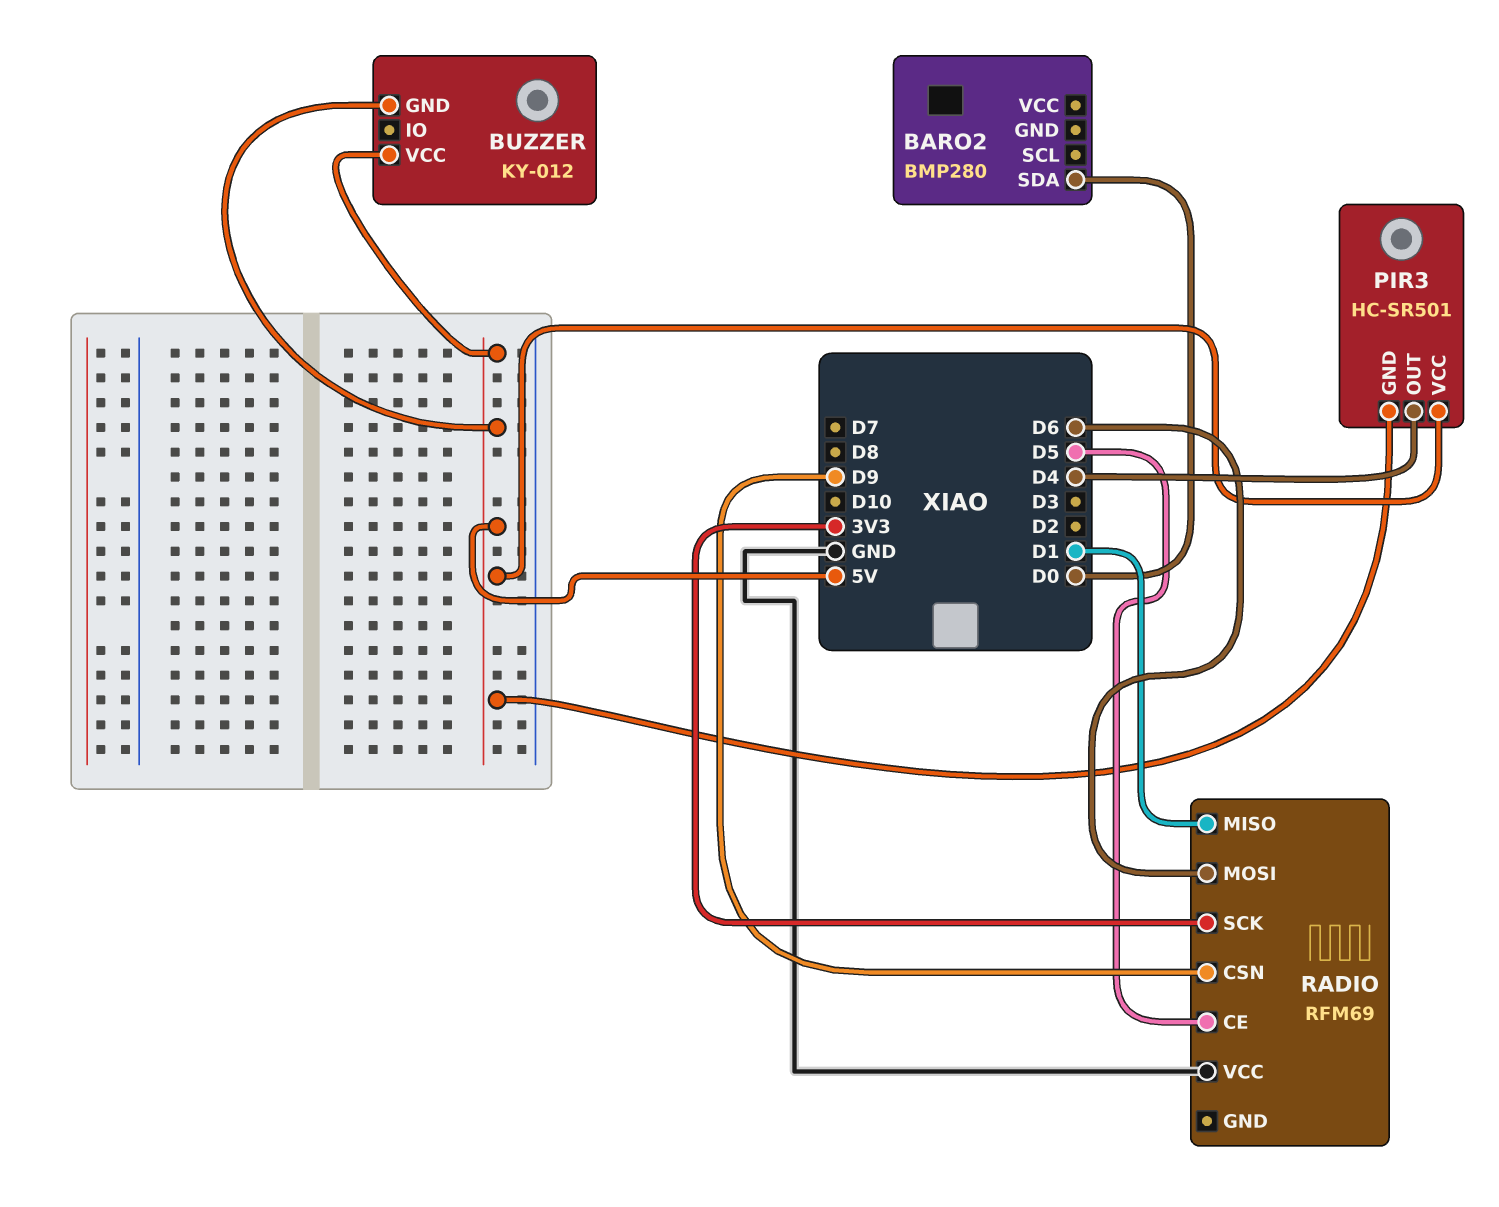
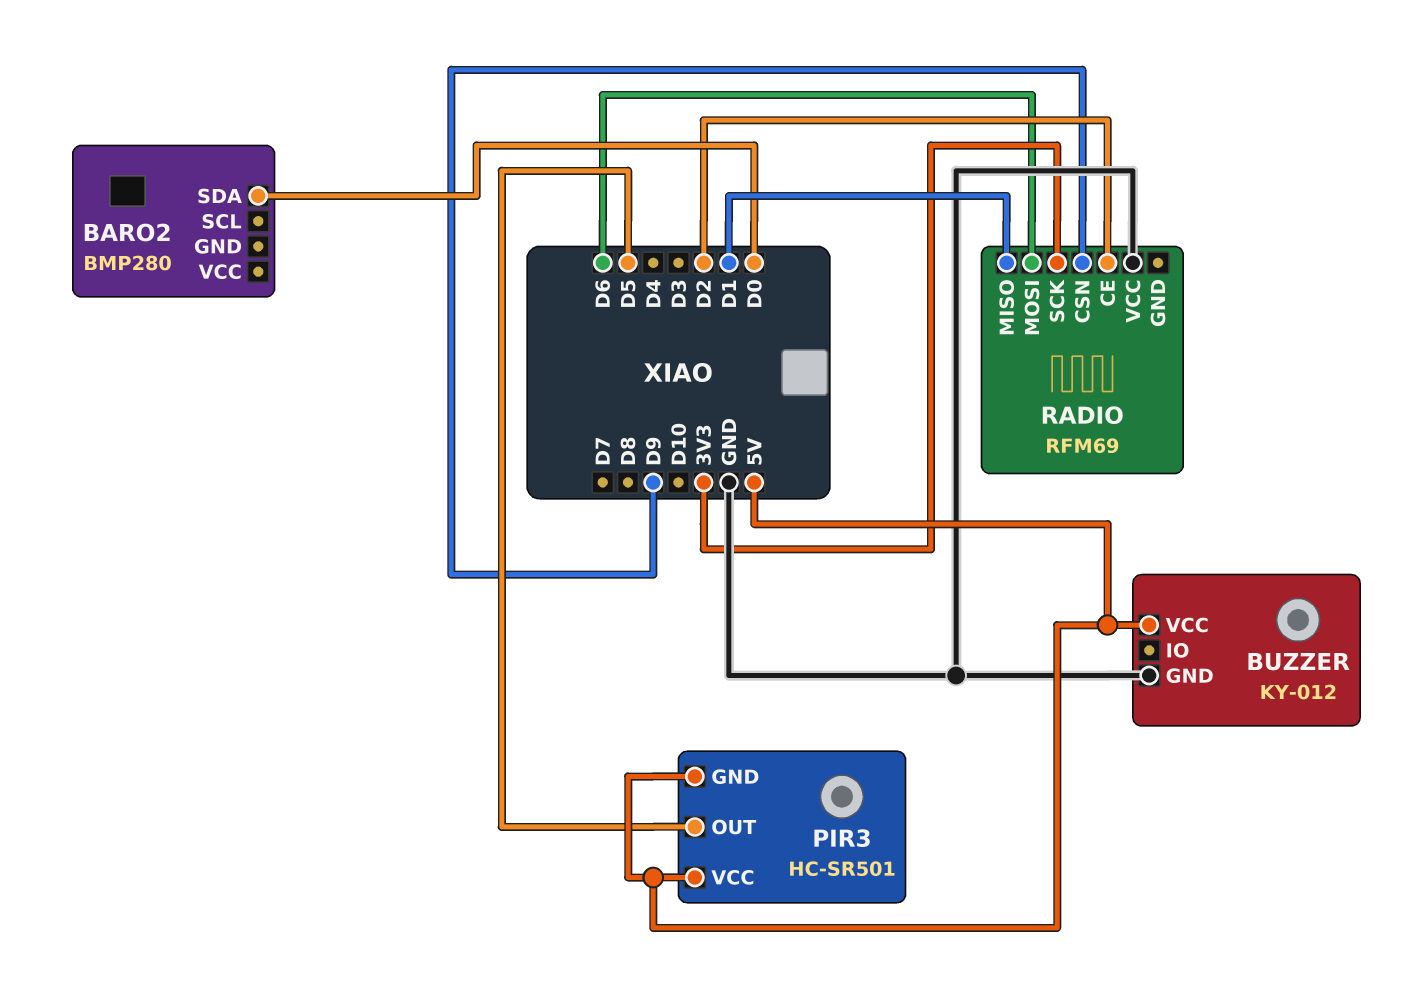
BUZZER pin GND: 5V -> GND
PIR3 pin OUT: D4 -> D5
RADIO pin CE: D5 -> D2

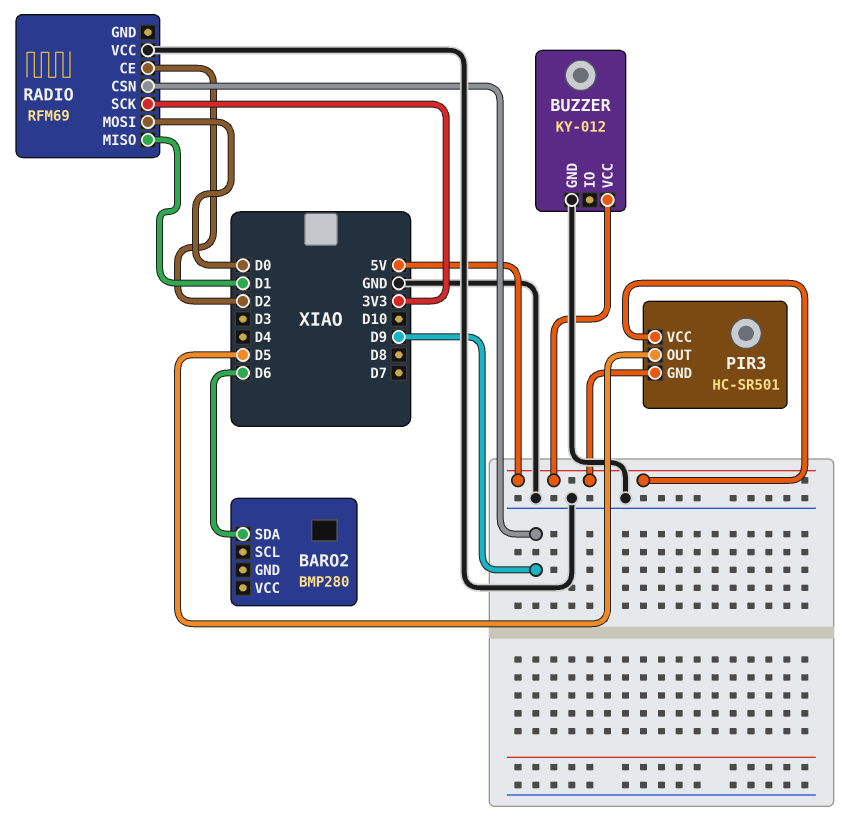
BARO2 pin SDA: D0 -> D6
RADIO pin MOSI: D6 -> D0

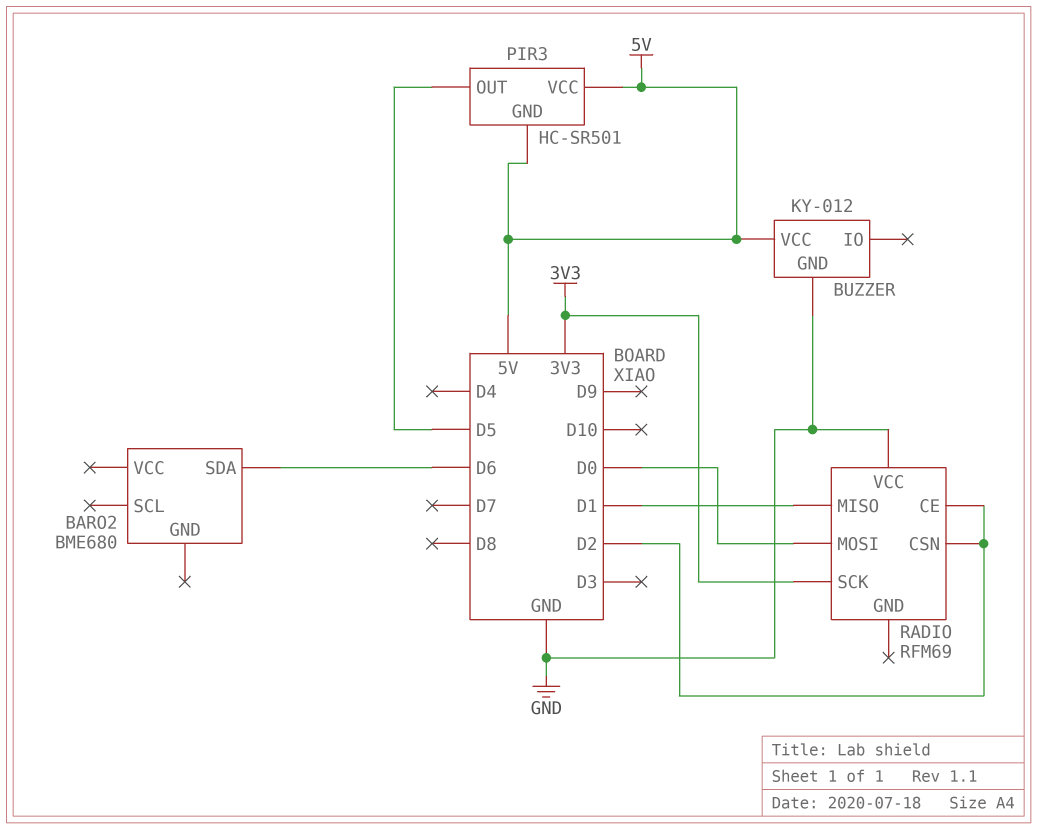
BARO2: BMP280 -> BME680
RADIO pin CSN: D9 -> D2

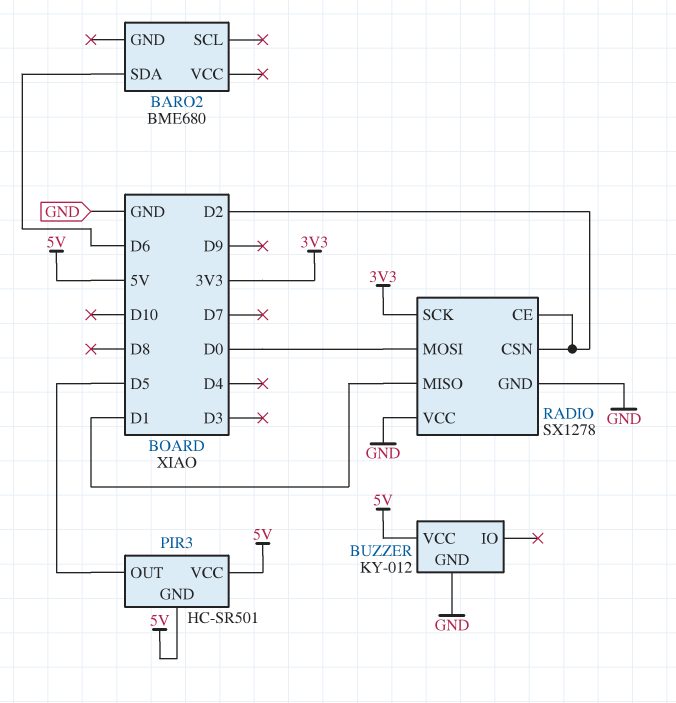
RADIO: RFM69 -> SX1278
RADIO pin GND: none -> GND

